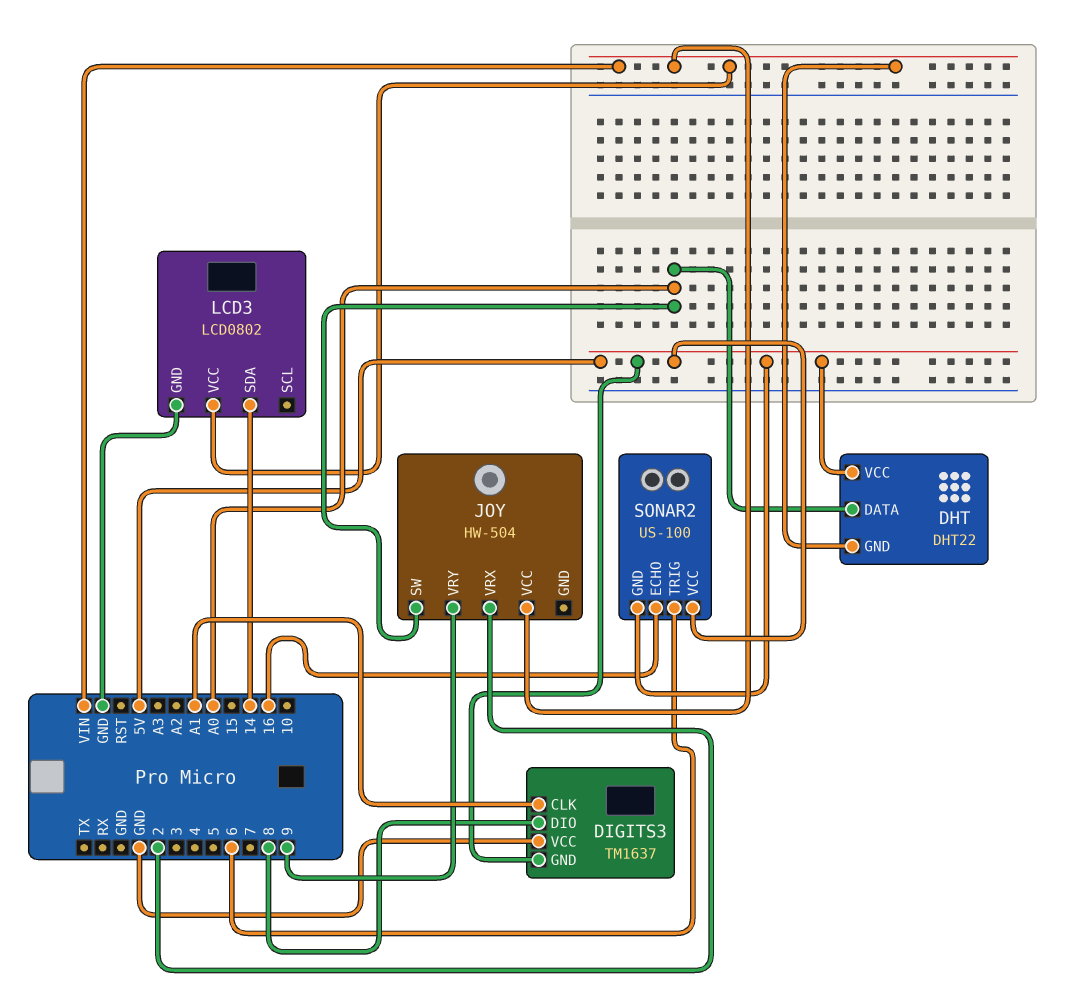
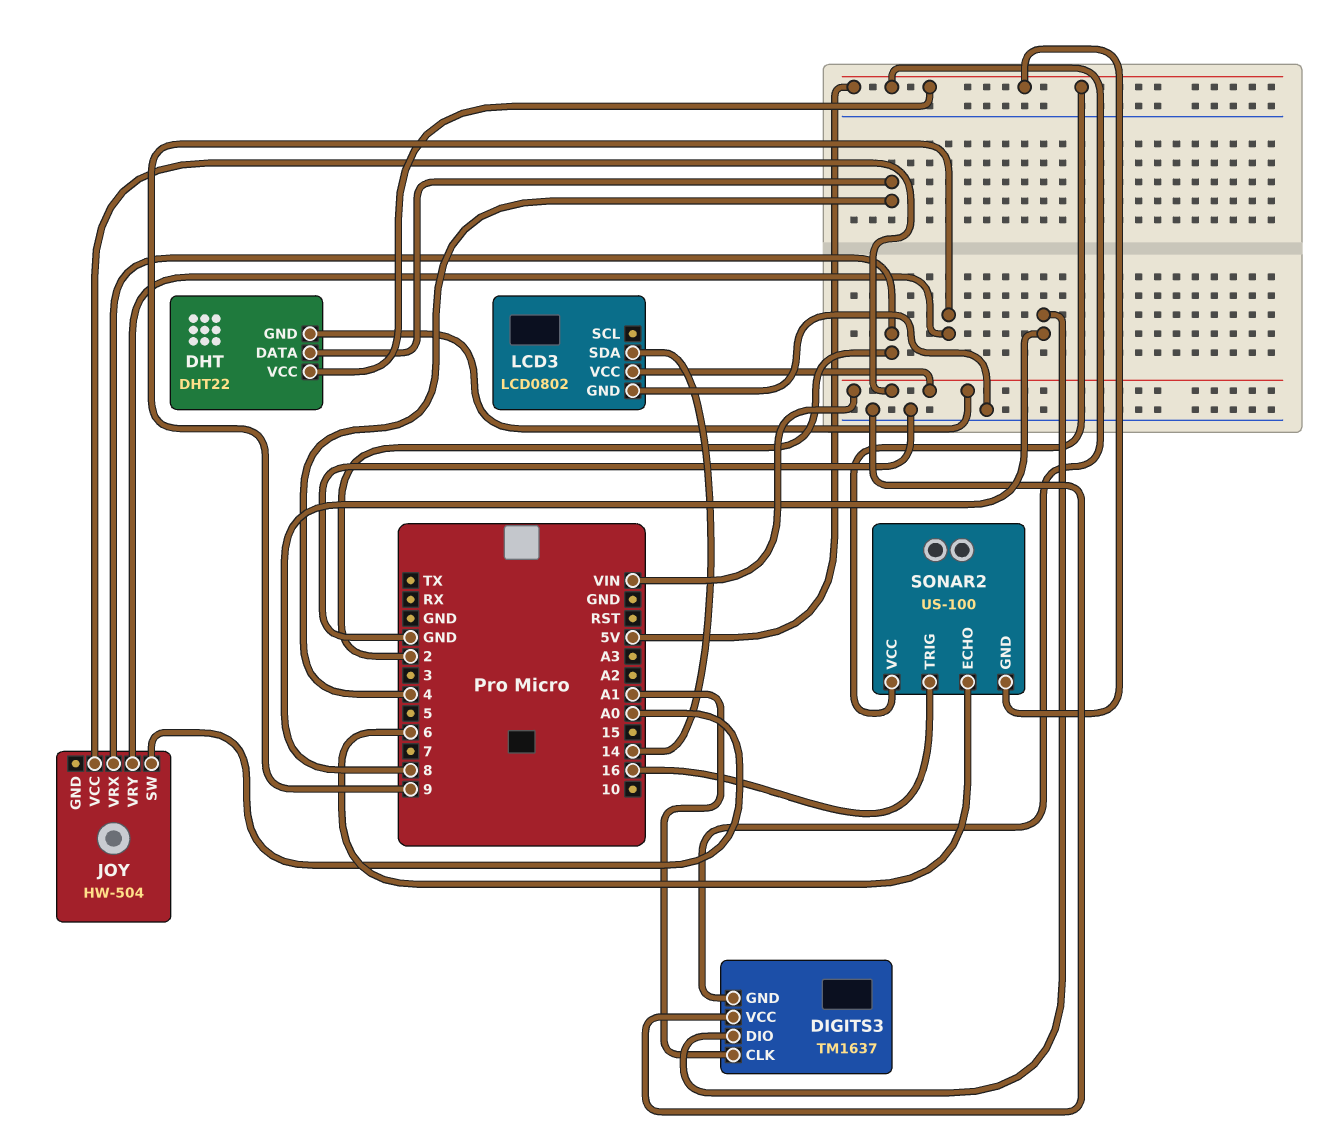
DHT pin DATA: A0 -> 4
SONAR2 pin ECHO: 16 -> 6
SONAR2 pin TRIG: 6 -> 16

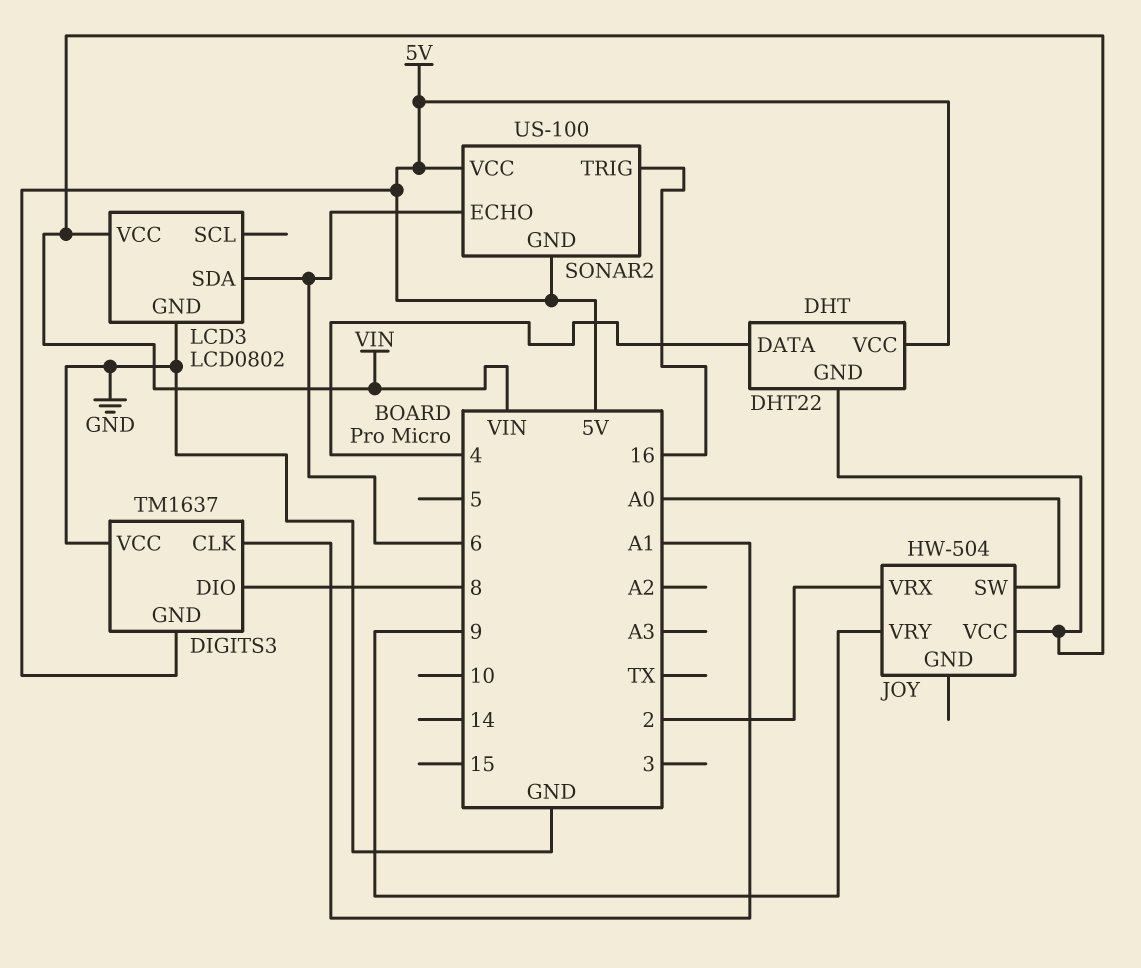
LCD3 pin SDA: 14 -> 6

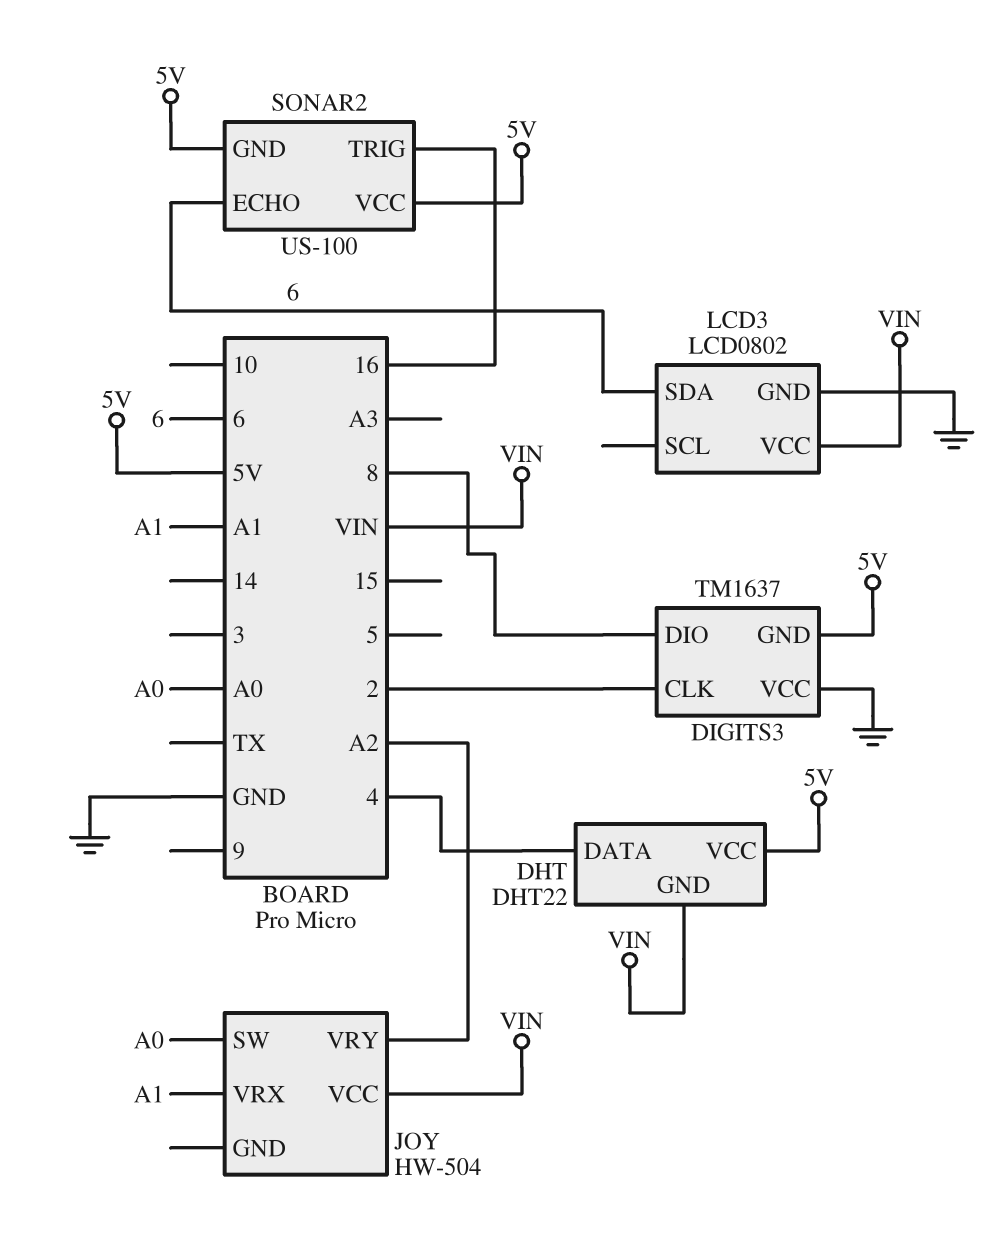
DIGITS3 pin CLK: A1 -> 2
JOY pin VRX: 2 -> A1
JOY pin VRY: 9 -> A2

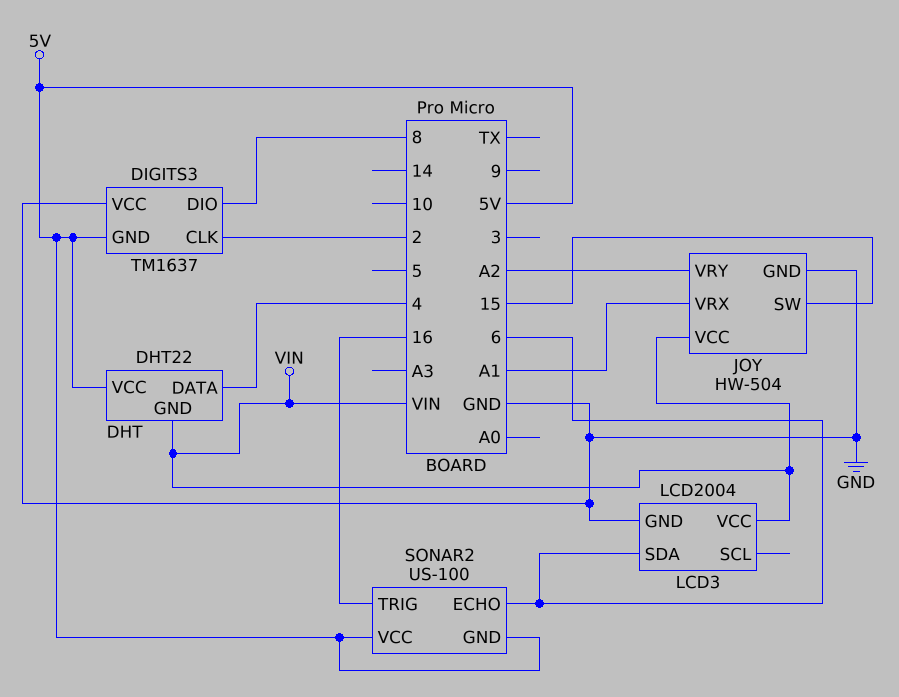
JOY pin GND: none -> GND
JOY pin SW: A0 -> 15
LCD3: LCD0802 -> LCD2004

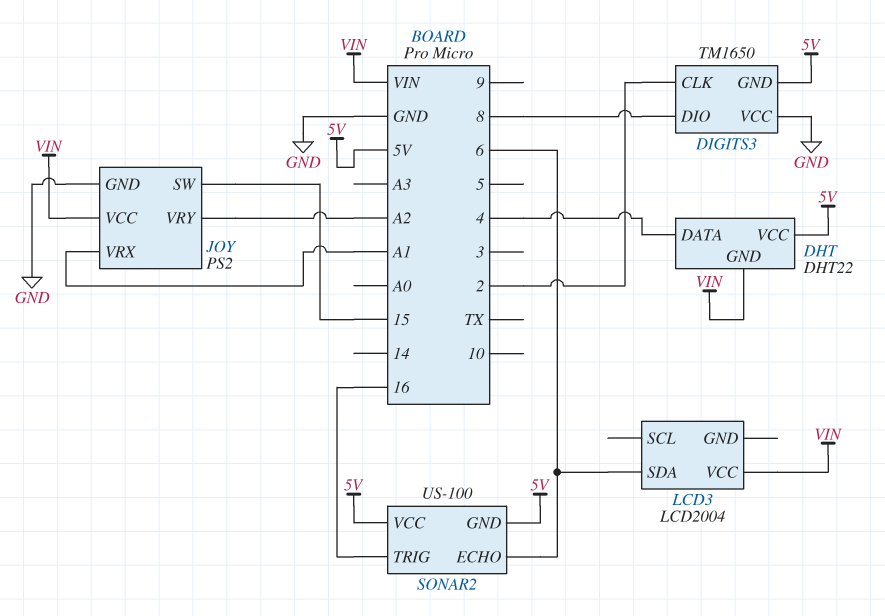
DIGITS3: TM1637 -> TM1650
JOY: HW-504 -> PS2
LCD3 pin GND: GND -> none

